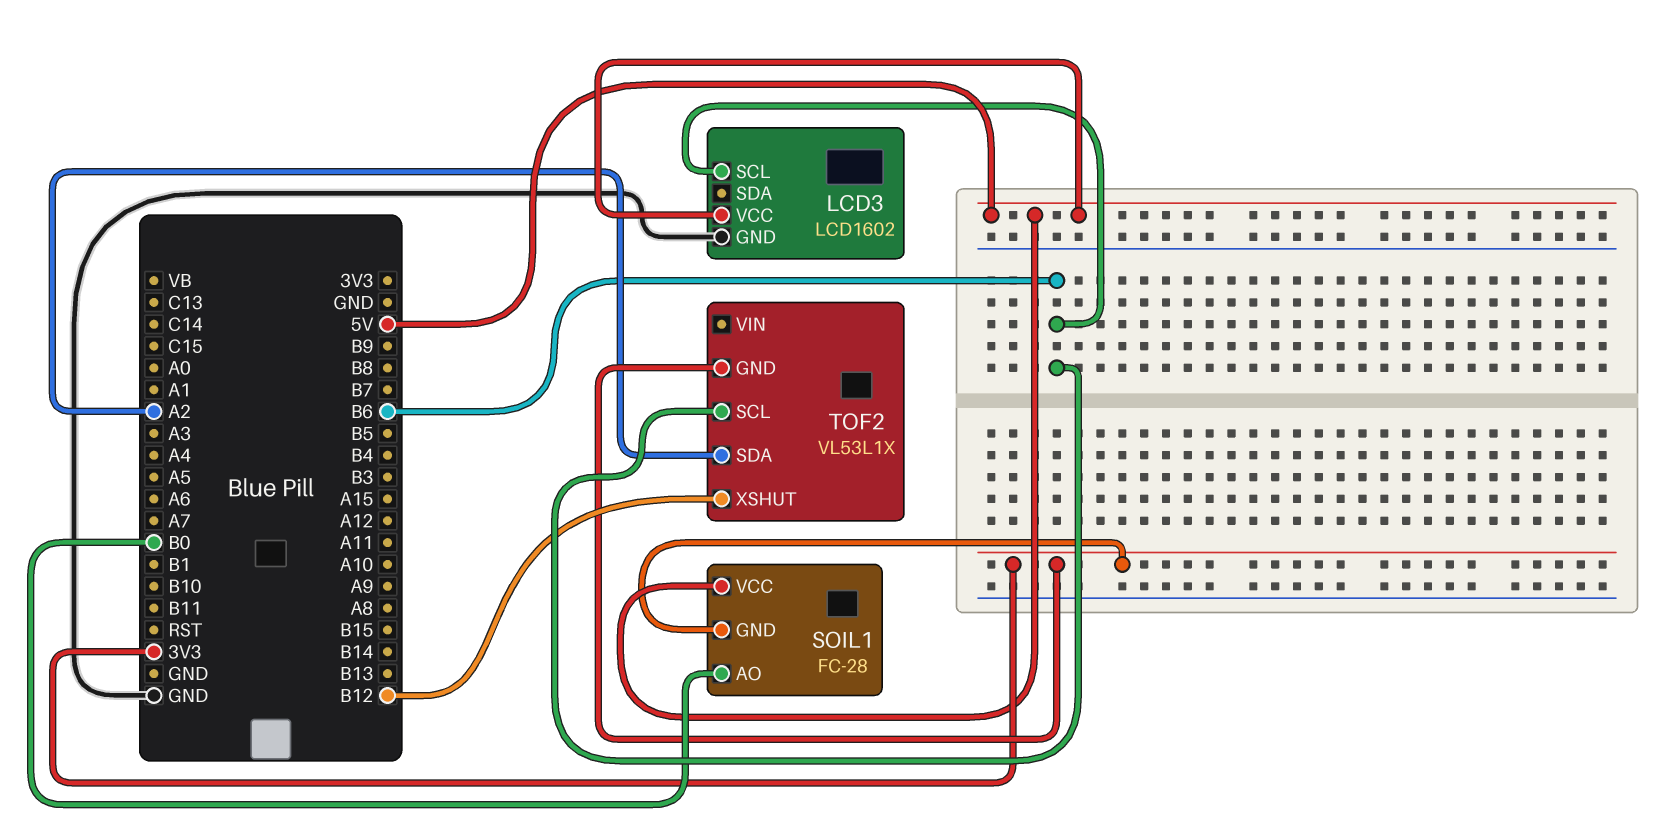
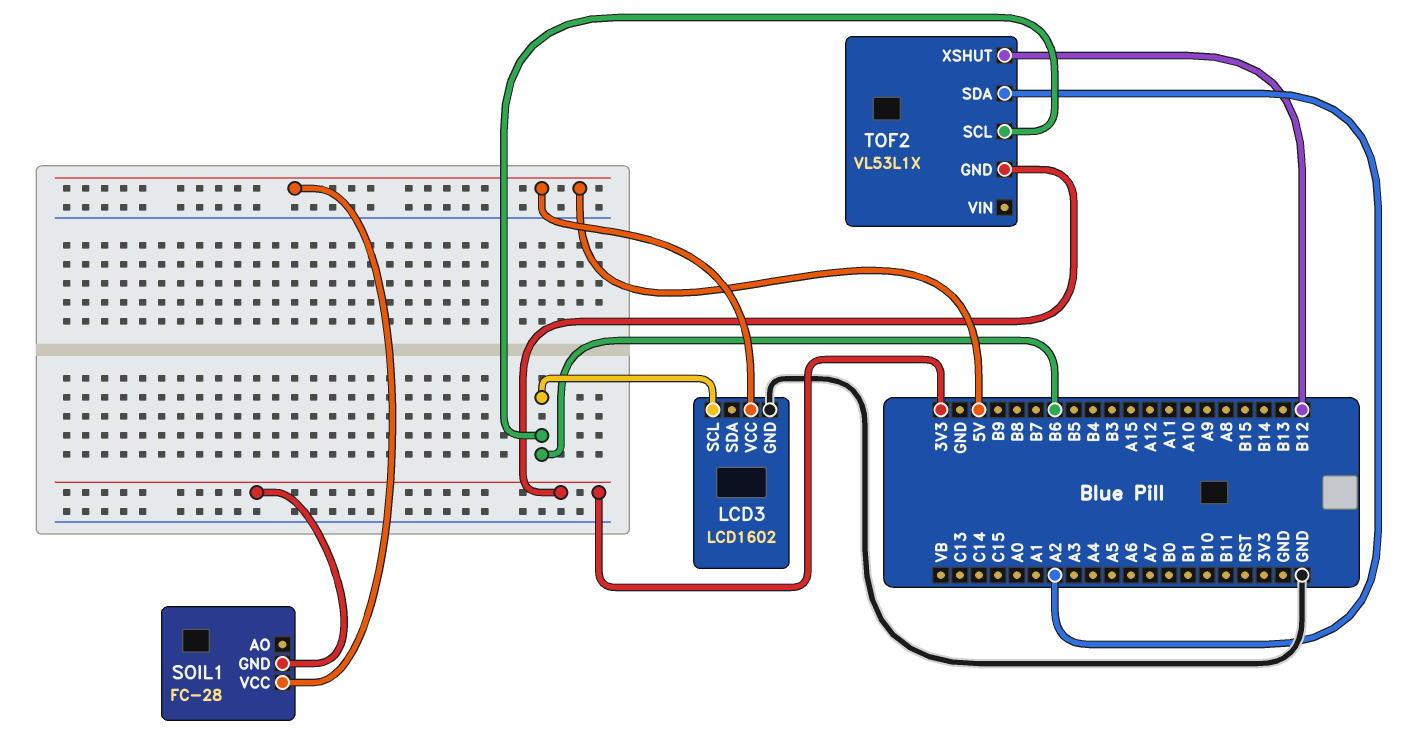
SOIL1 pin AO: B0 -> none

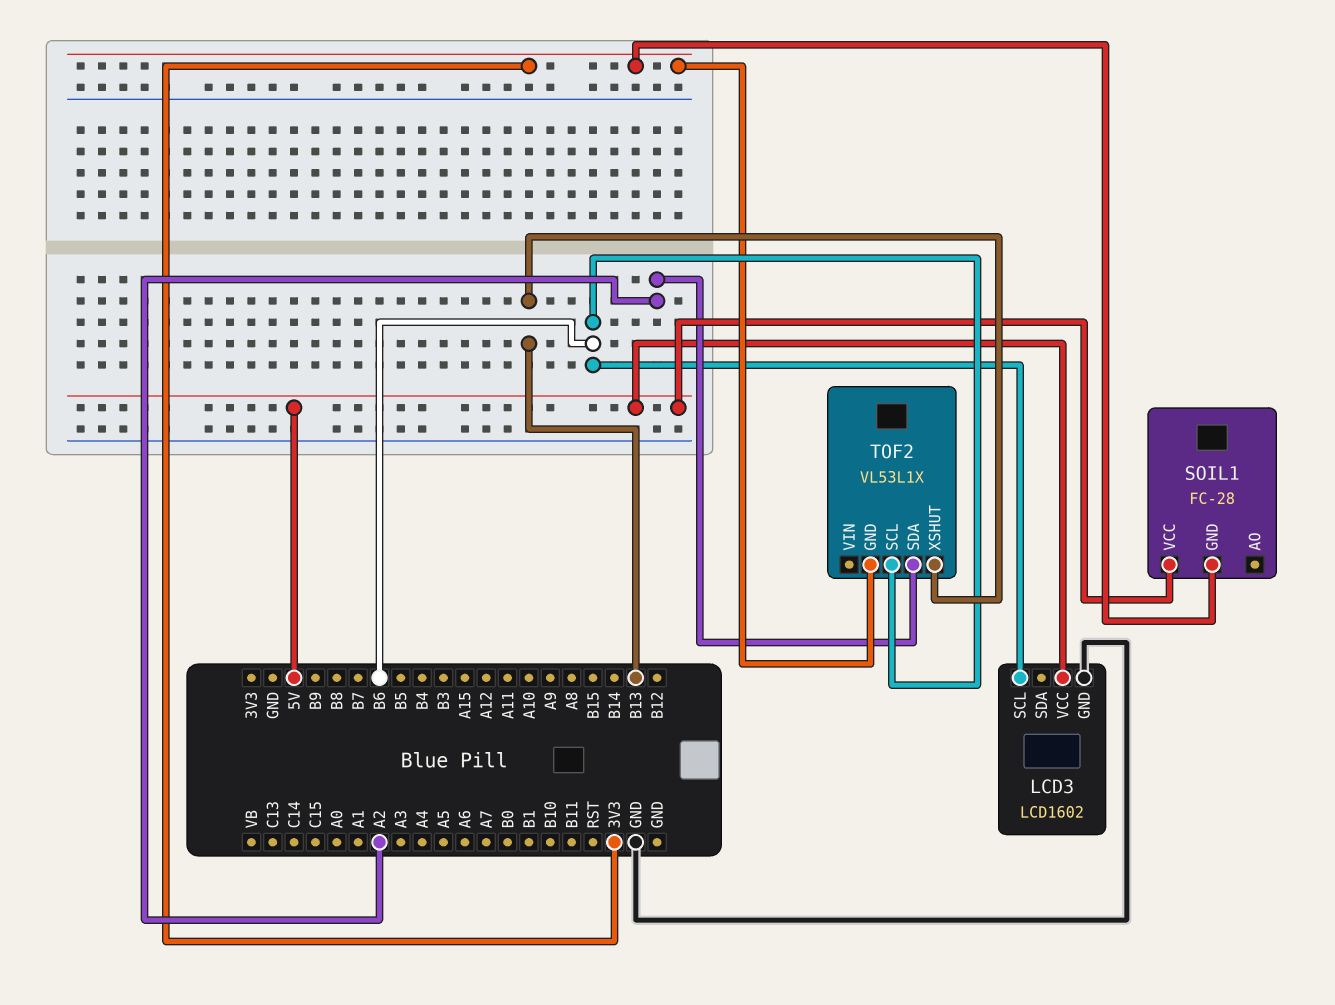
TOF2 pin XSHUT: B12 -> B13

